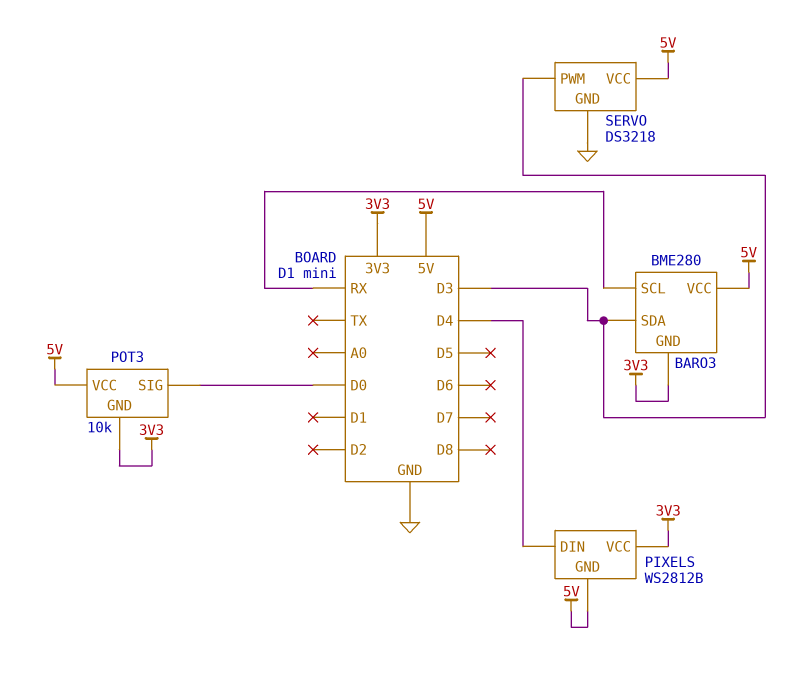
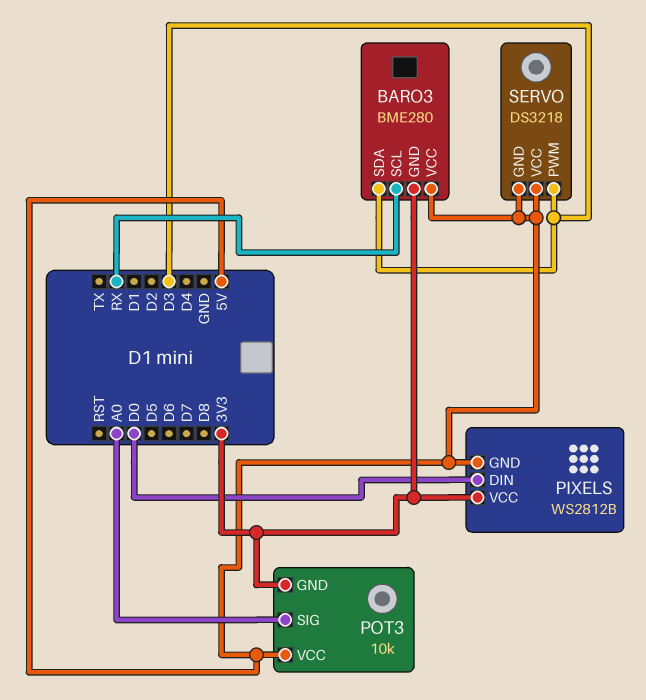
PIXELS pin DIN: D4 -> D0
POT3 pin SIG: D0 -> A0
SERVO pin GND: GND -> 5V

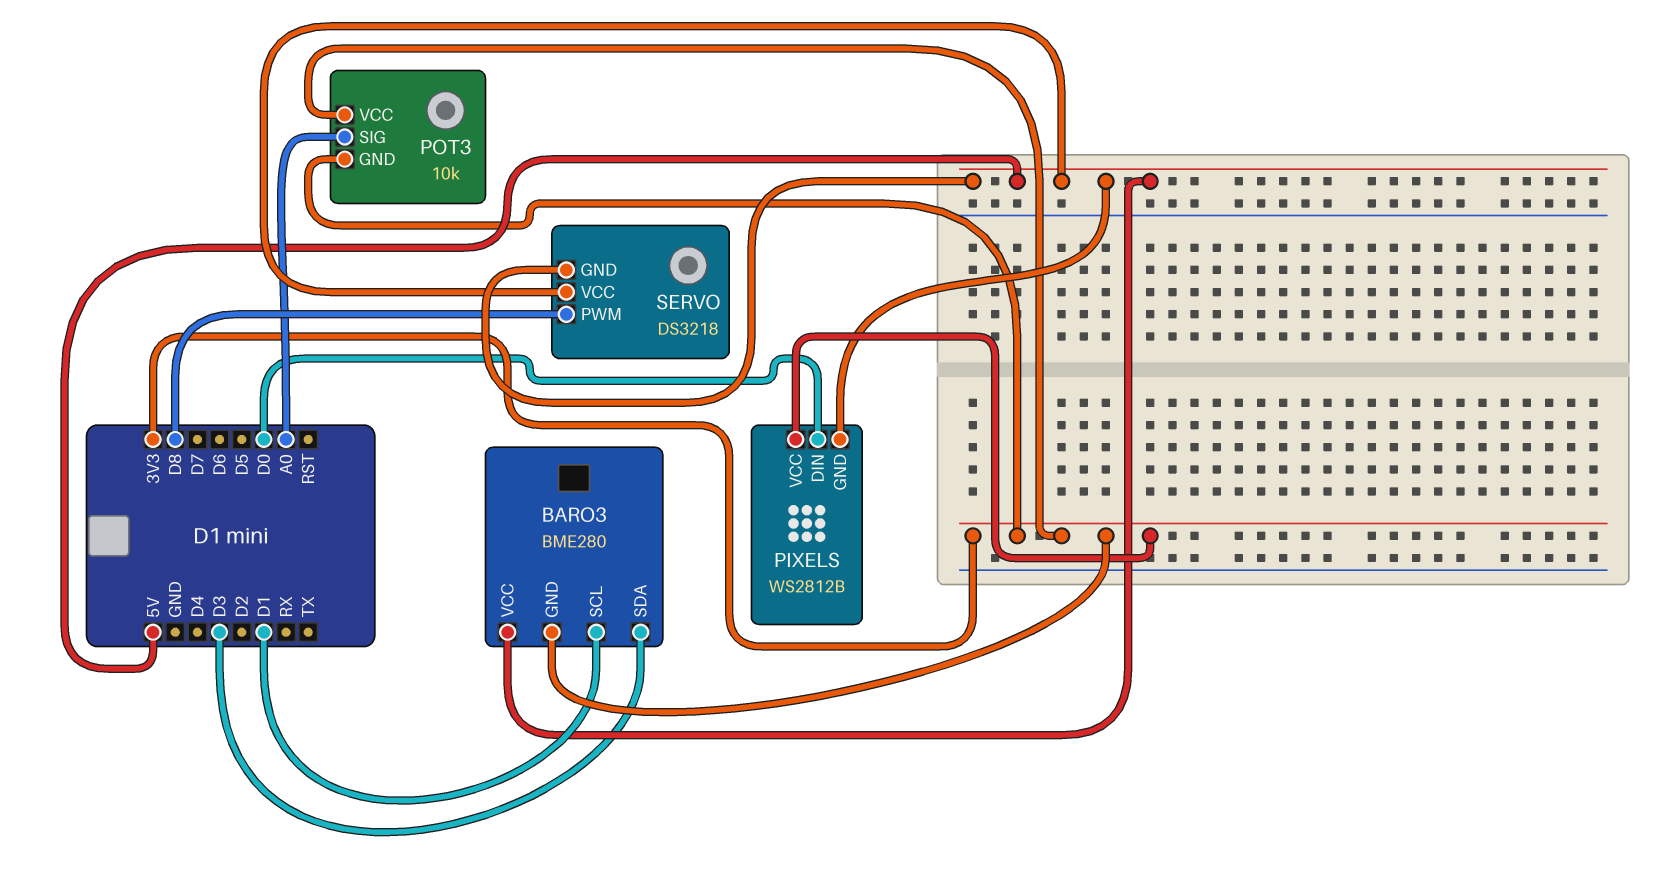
BARO3 pin SCL: RX -> D1
POT3 pin VCC: 5V -> 3V3
SERVO pin PWM: D3 -> D8

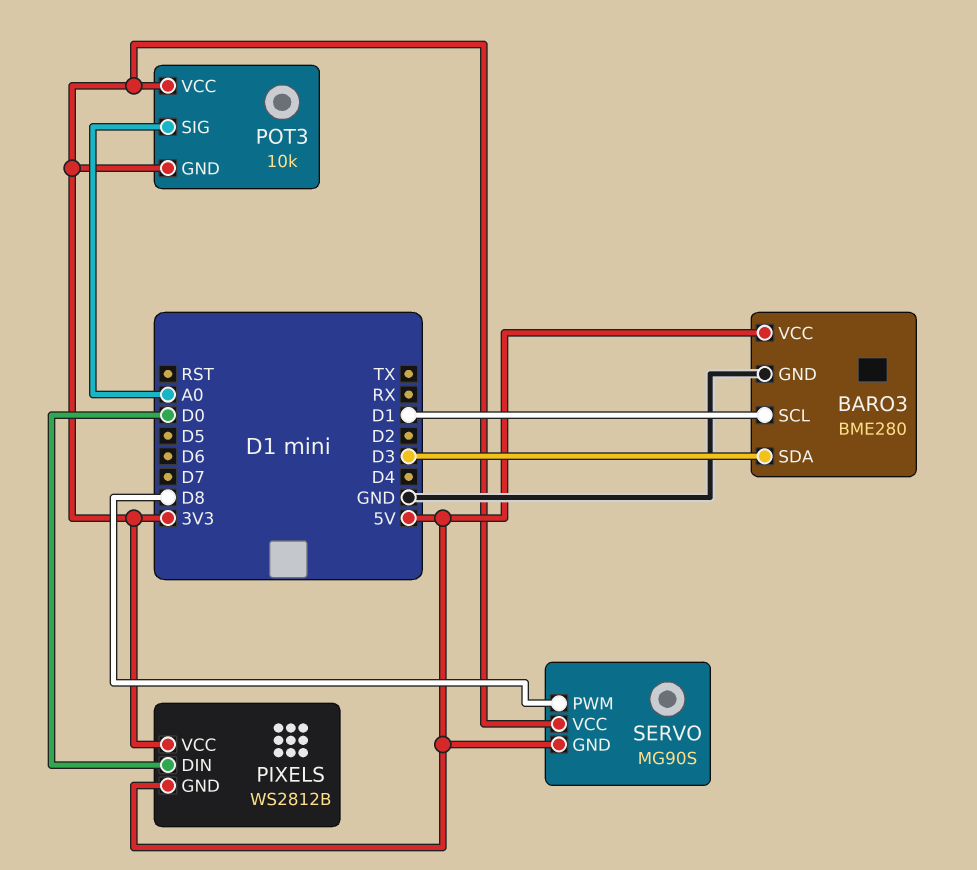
BARO3 pin GND: 3V3 -> GND
SERVO: DS3218 -> MG90S
SERVO pin VCC: 5V -> 3V3

